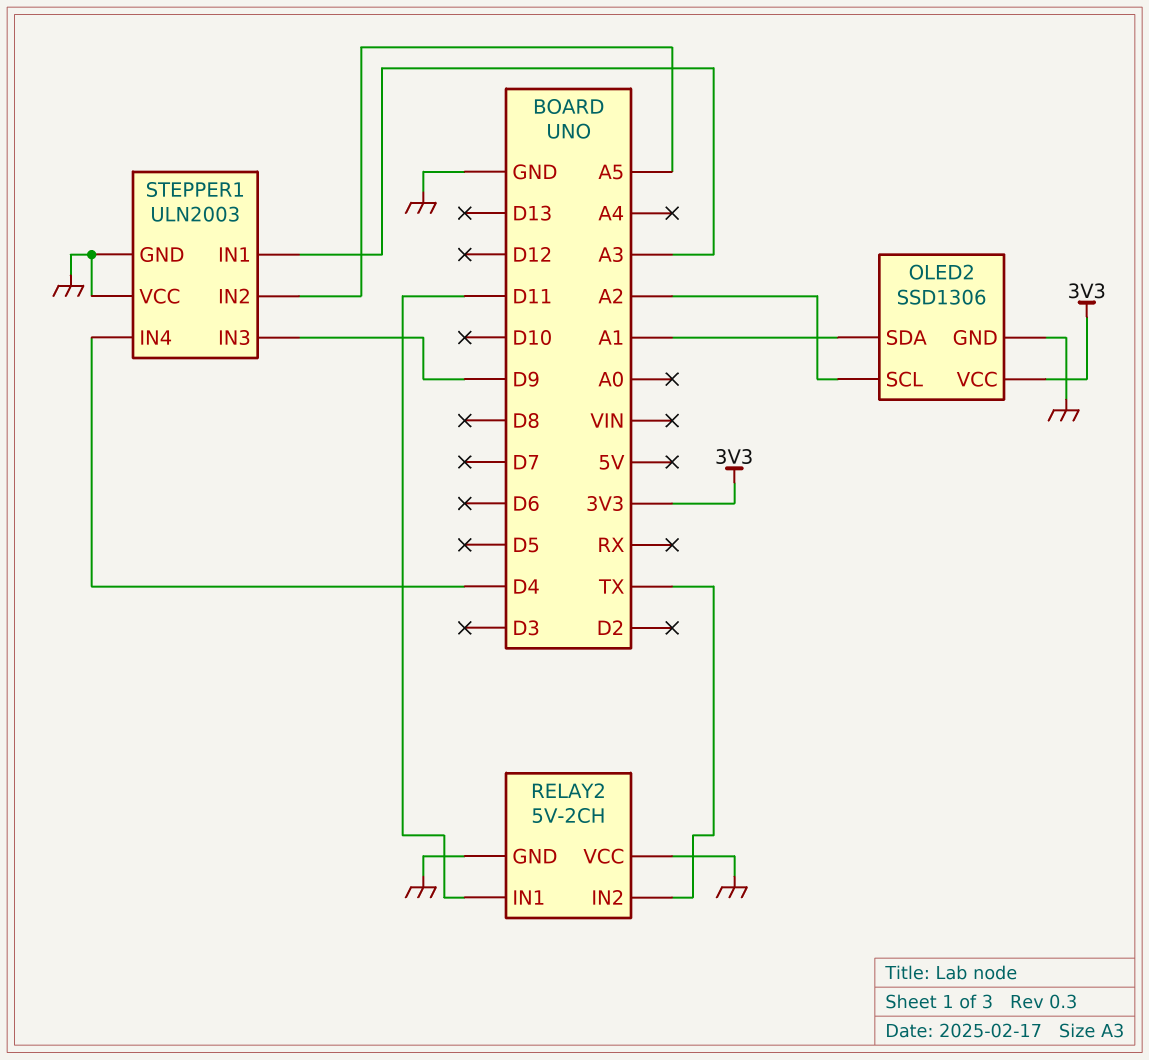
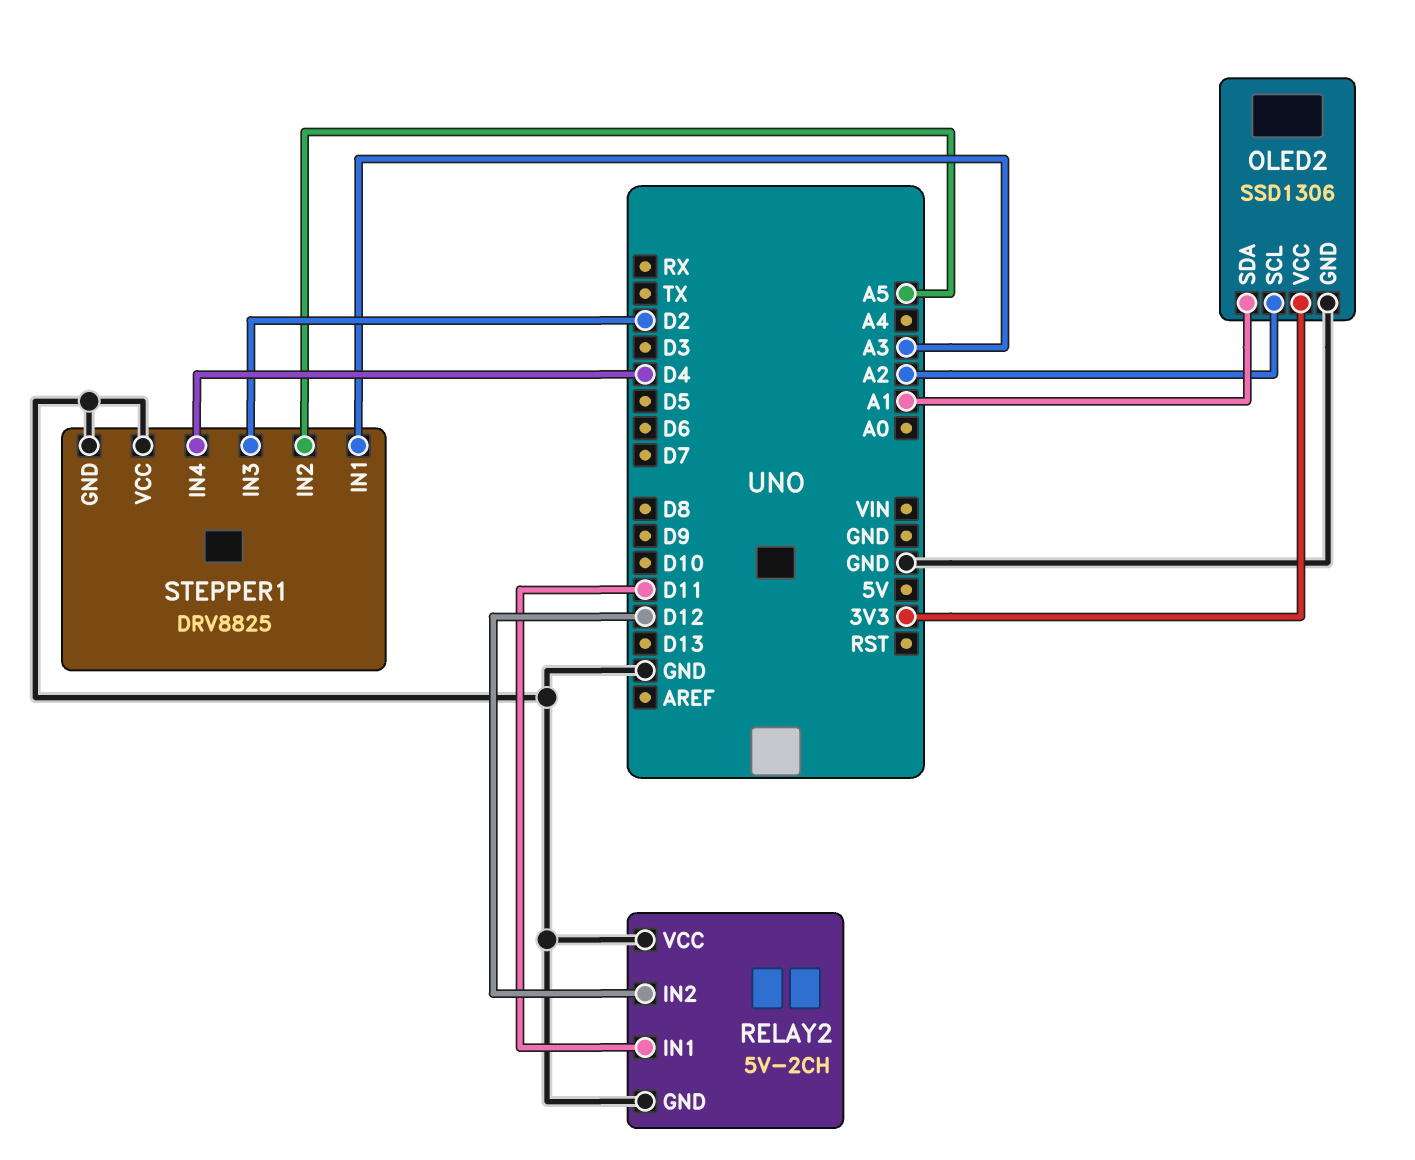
RELAY2 pin IN2: TX -> D12
STEPPER1: ULN2003 -> DRV8825
STEPPER1 pin IN3: D9 -> D2

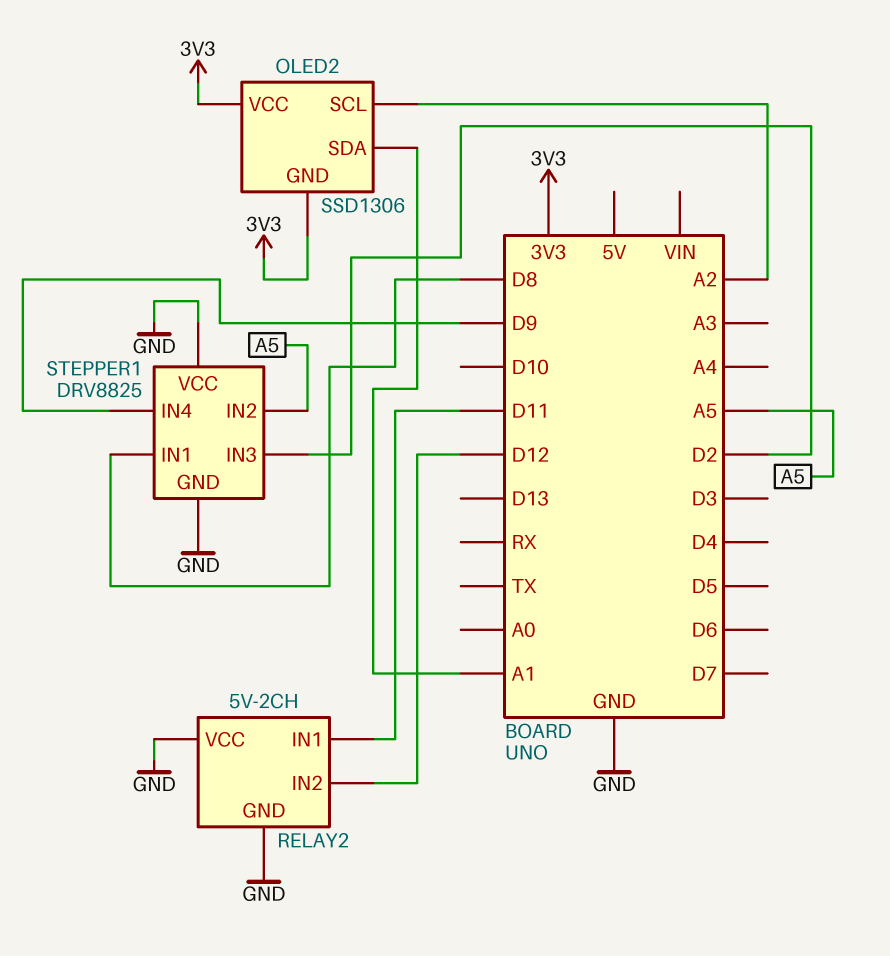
OLED2 pin GND: GND -> 3V3
STEPPER1 pin IN1: A3 -> D8
STEPPER1 pin IN4: D4 -> D9

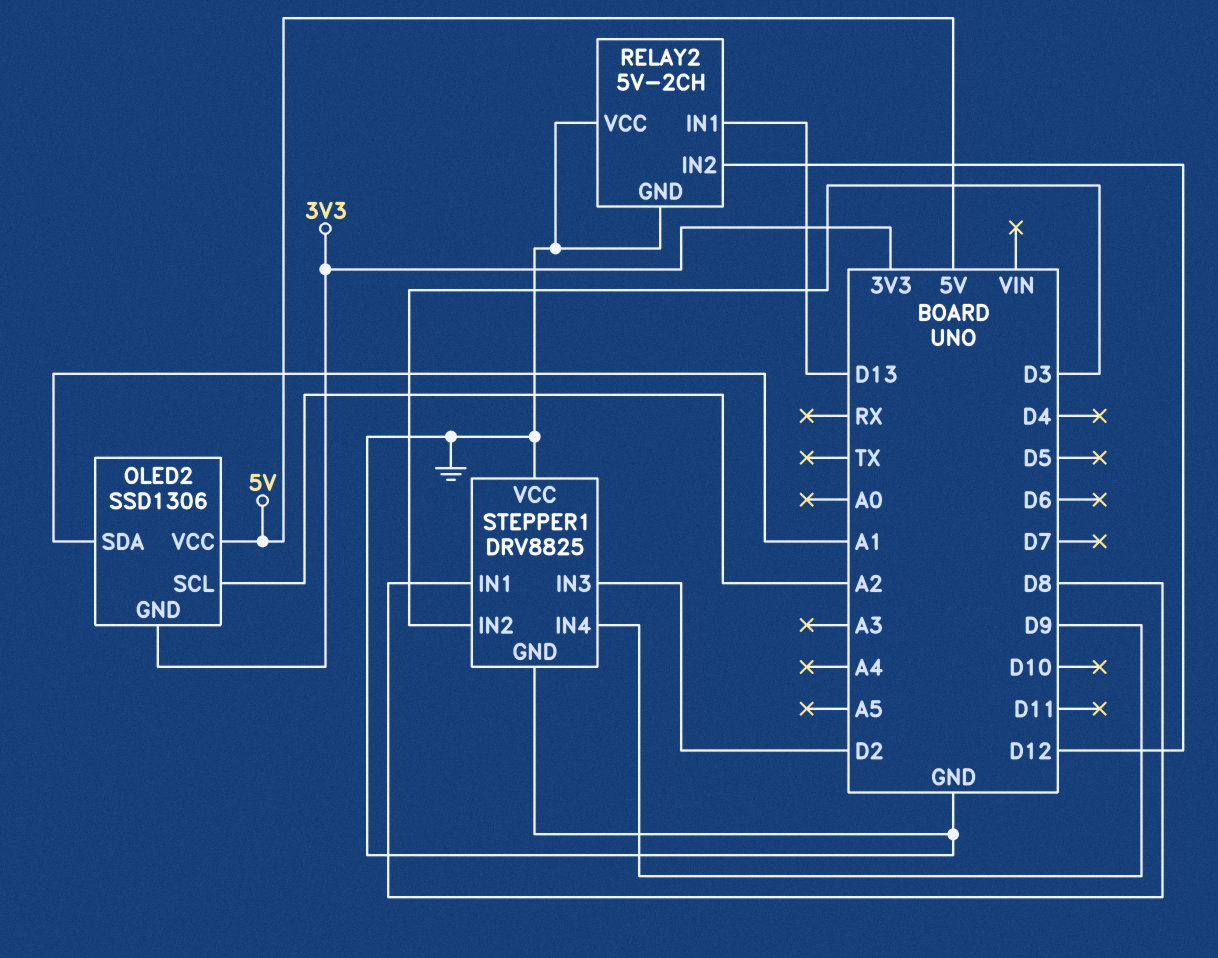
OLED2 pin VCC: 3V3 -> 5V
RELAY2 pin IN1: D11 -> D13
STEPPER1 pin IN2: A5 -> D3

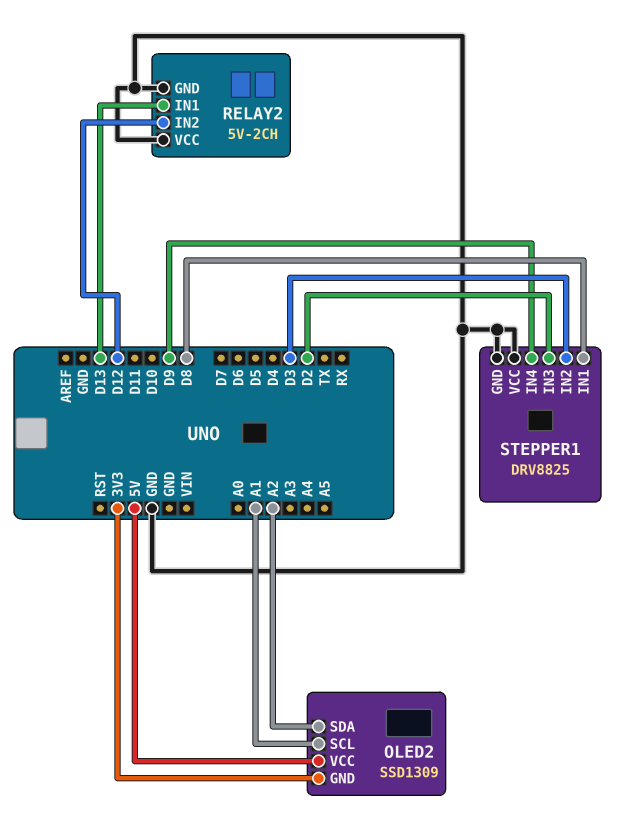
OLED2: SSD1306 -> SSD1309
OLED2 pin SCL: A2 -> A1
OLED2 pin SDA: A1 -> A2

